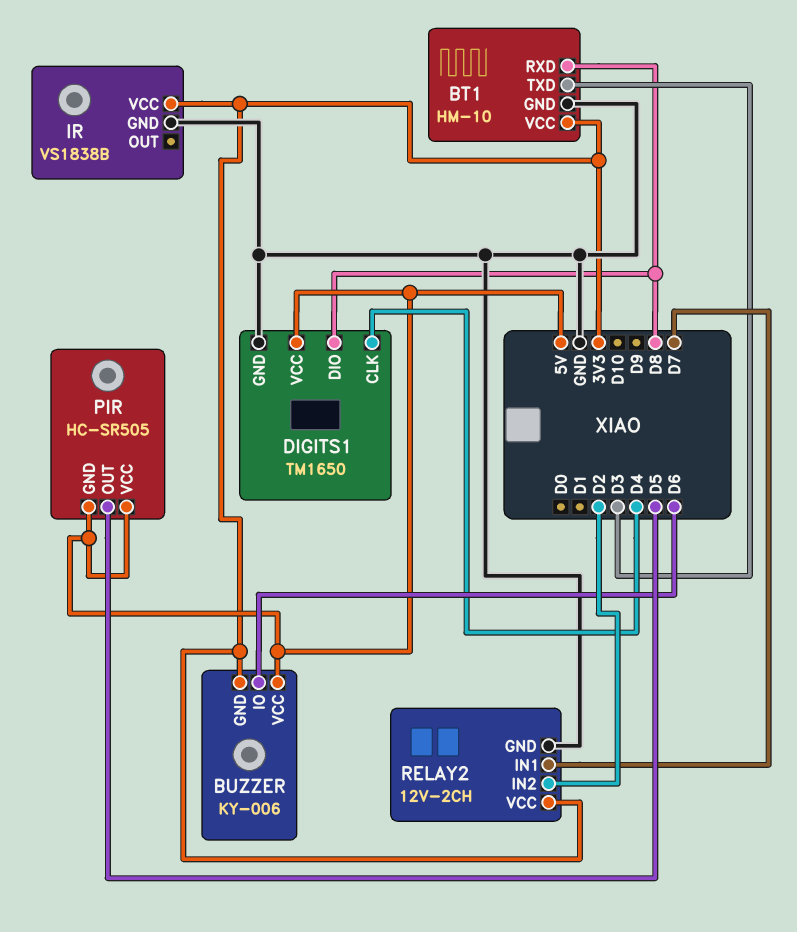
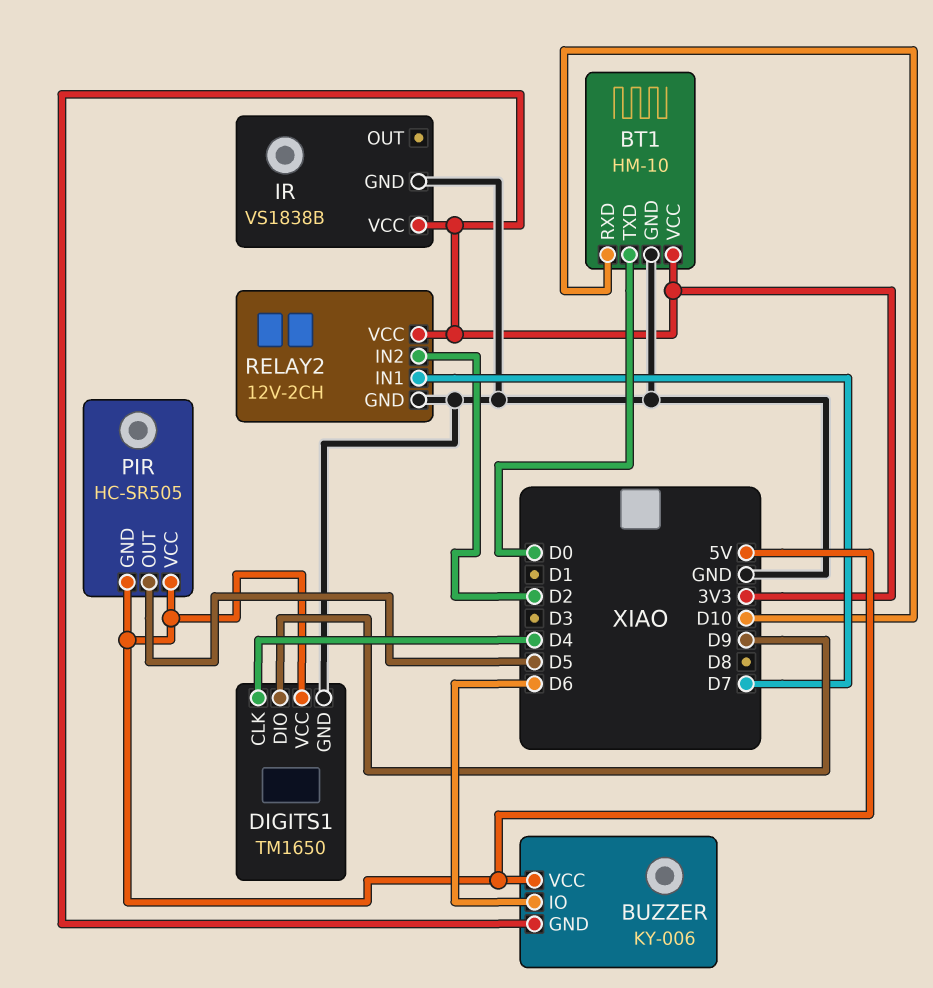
BT1 pin RXD: D8 -> D10
BT1 pin TXD: D3 -> D0
DIGITS1 pin DIO: D8 -> D9

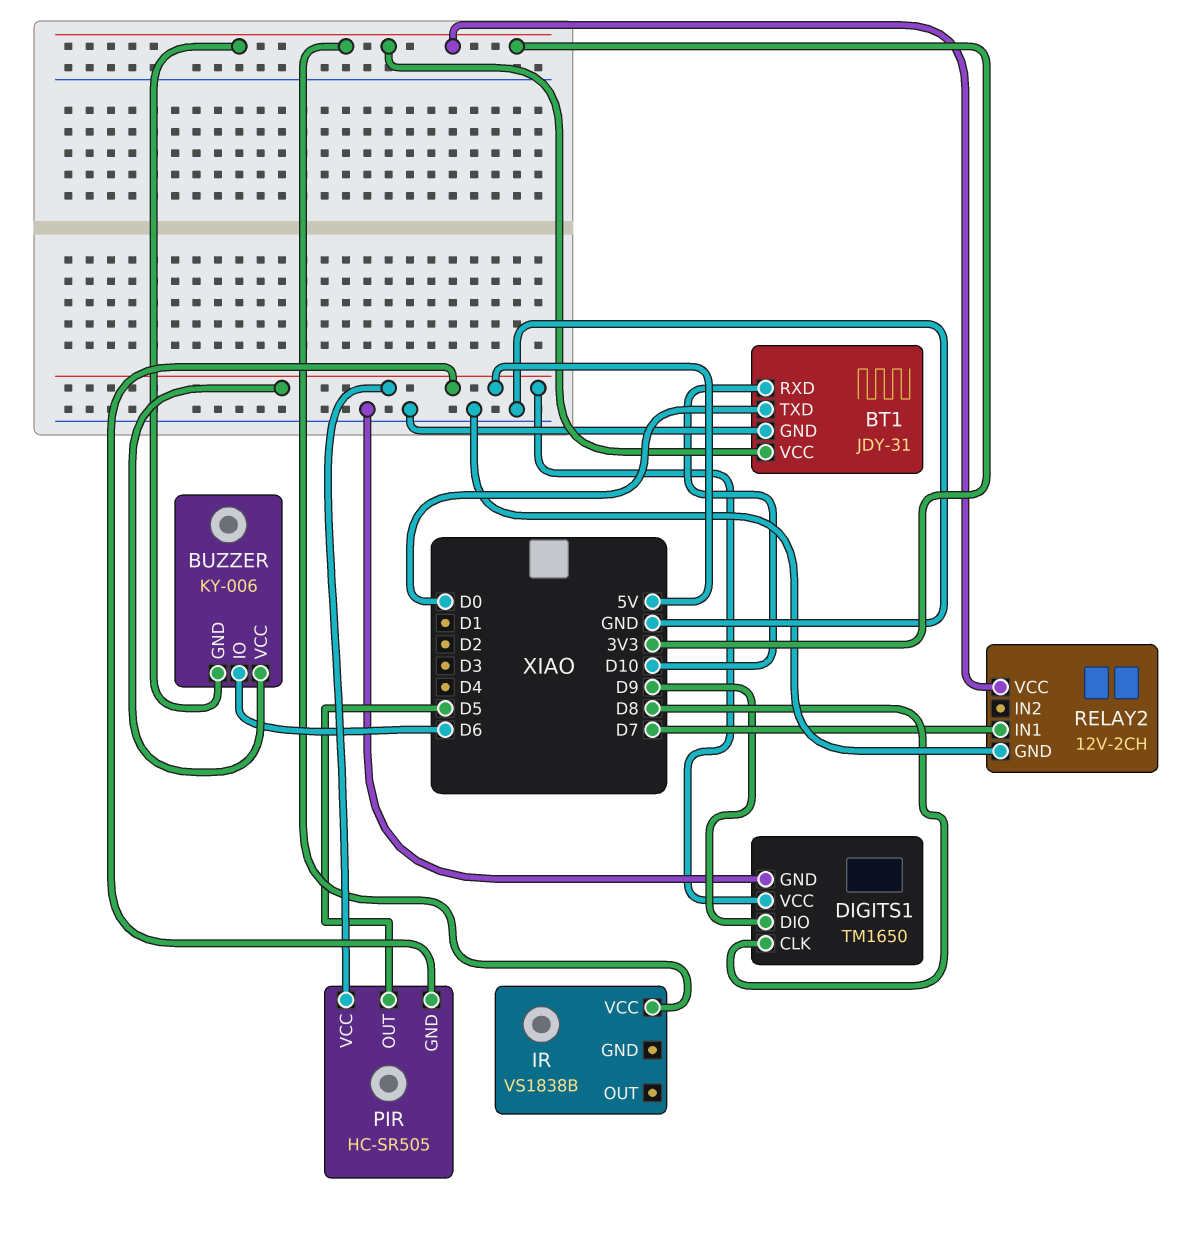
BT1: HM-10 -> JDY-31
DIGITS1 pin CLK: D4 -> D8
IR pin GND: GND -> none
RELAY2 pin IN2: D2 -> none

